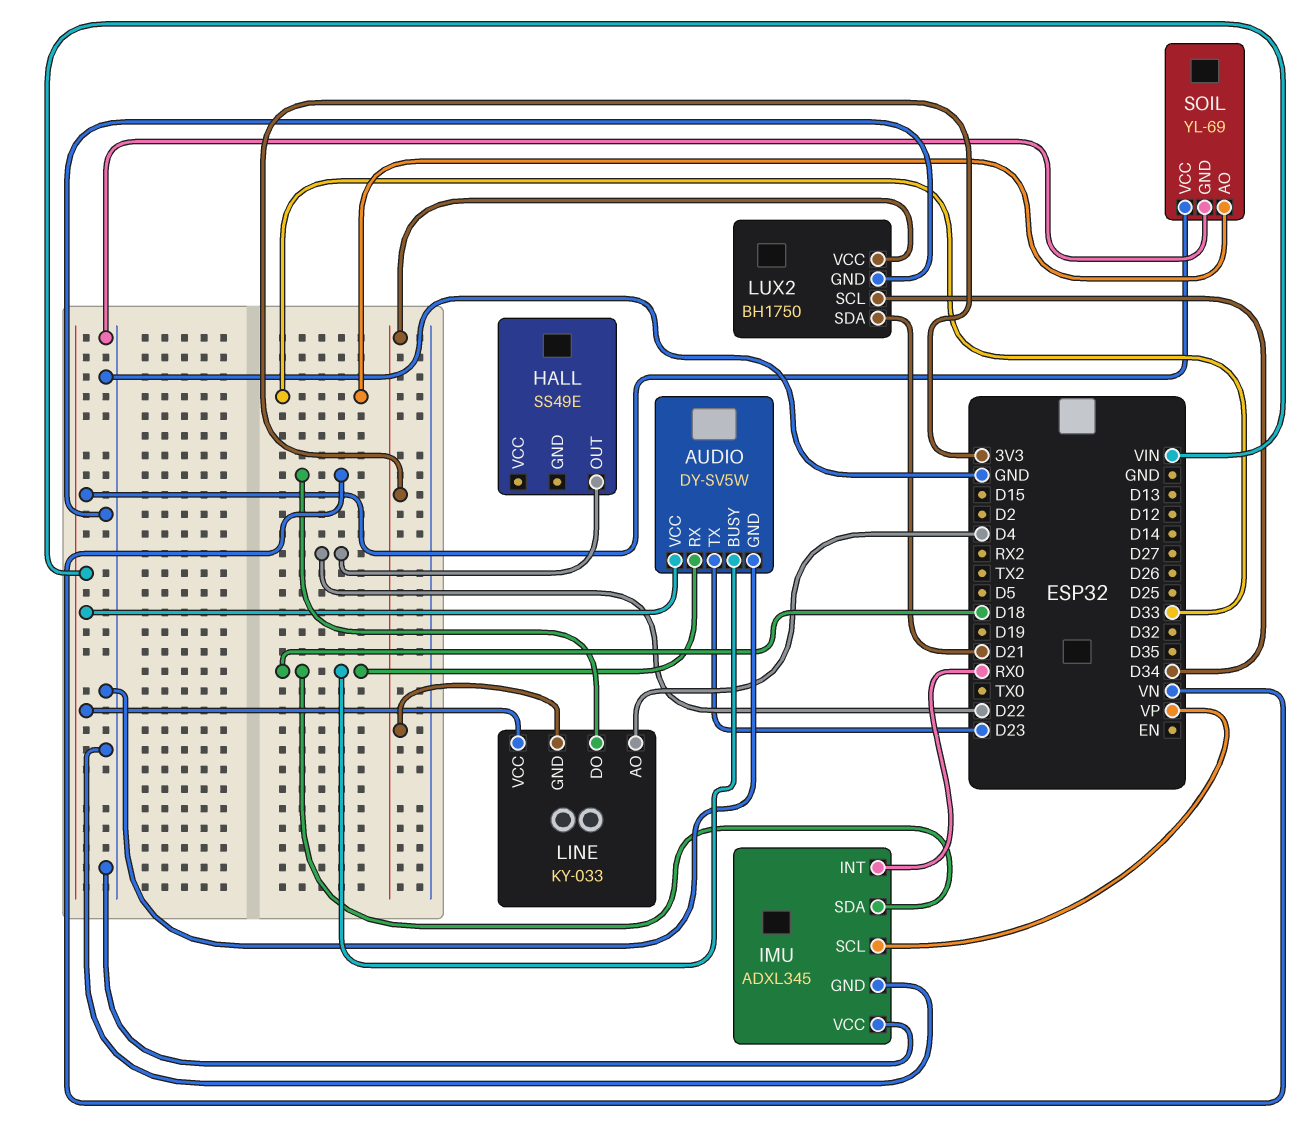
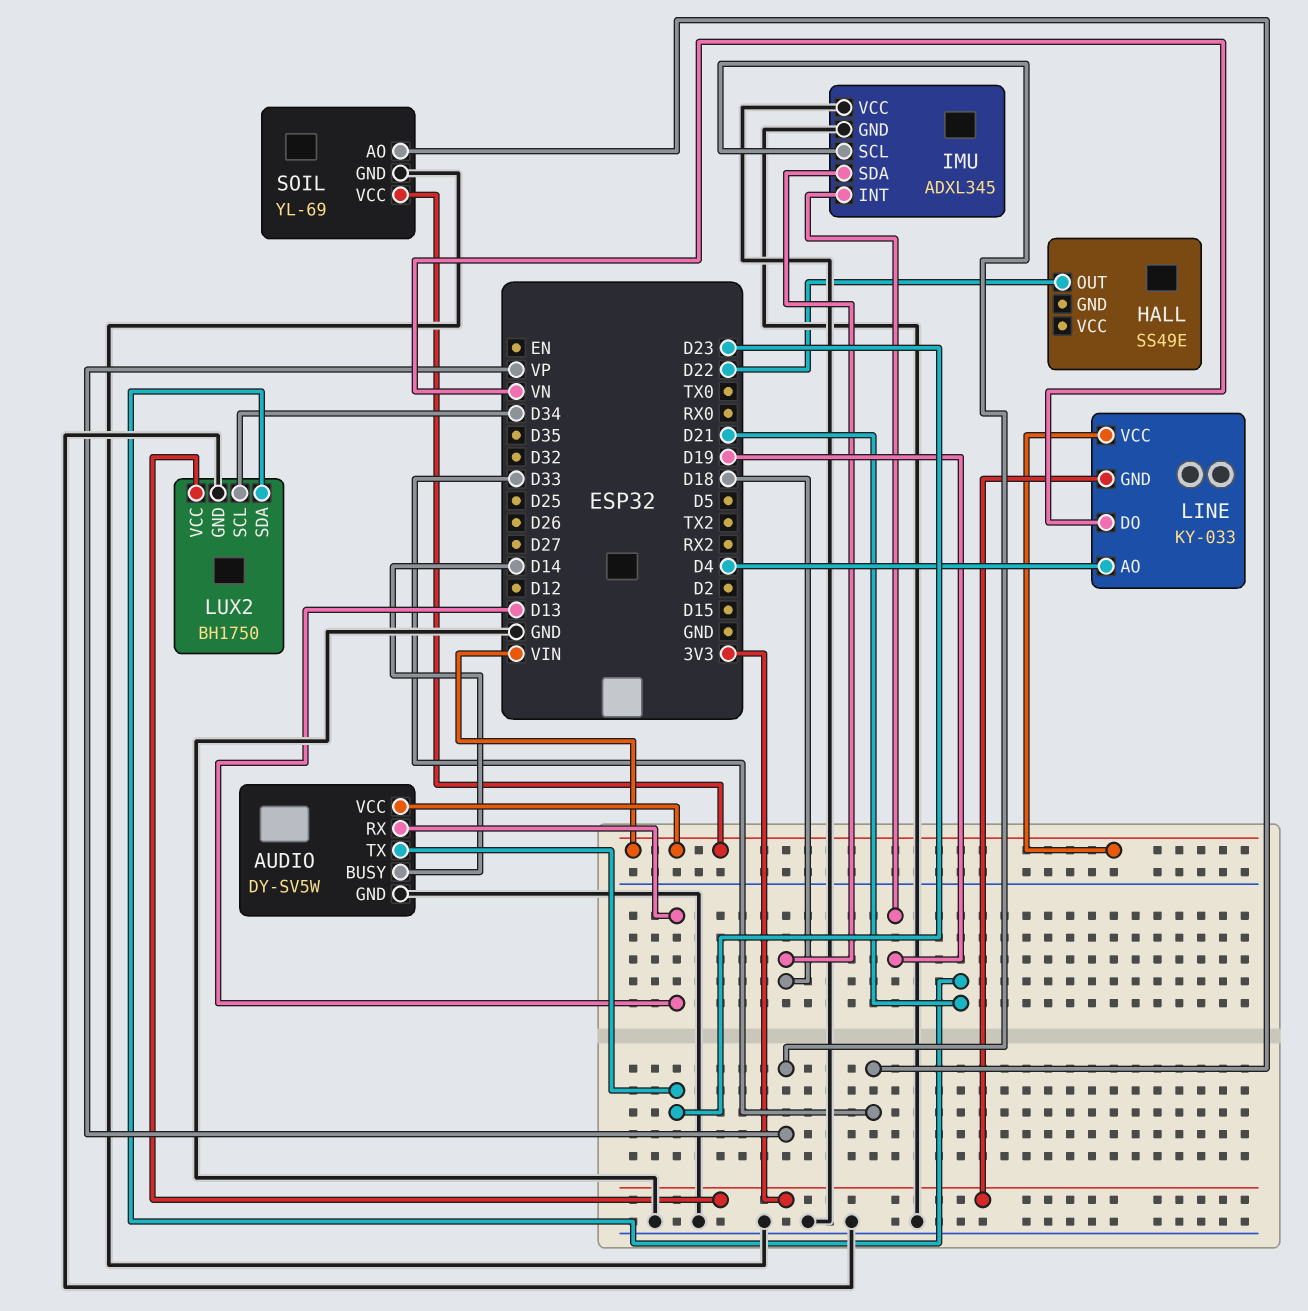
AUDIO pin BUSY: D18 -> D14
AUDIO pin RX: D18 -> D13
IMU pin INT: RX0 -> D19

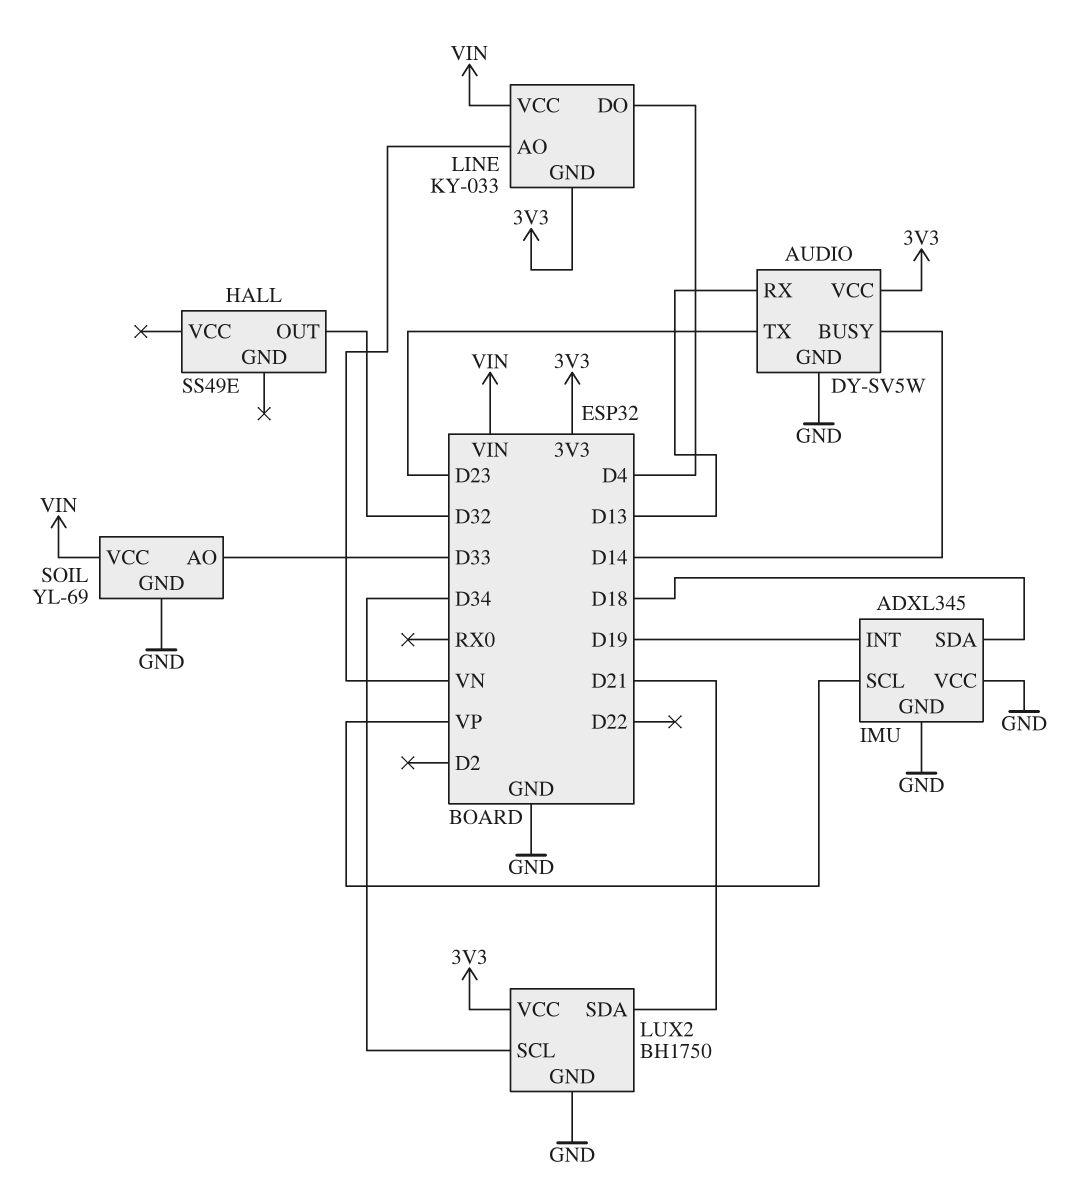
AUDIO pin VCC: VIN -> 3V3
HALL pin OUT: D22 -> D32
LINE pin AO: D4 -> VN
LINE pin DO: VN -> D4

